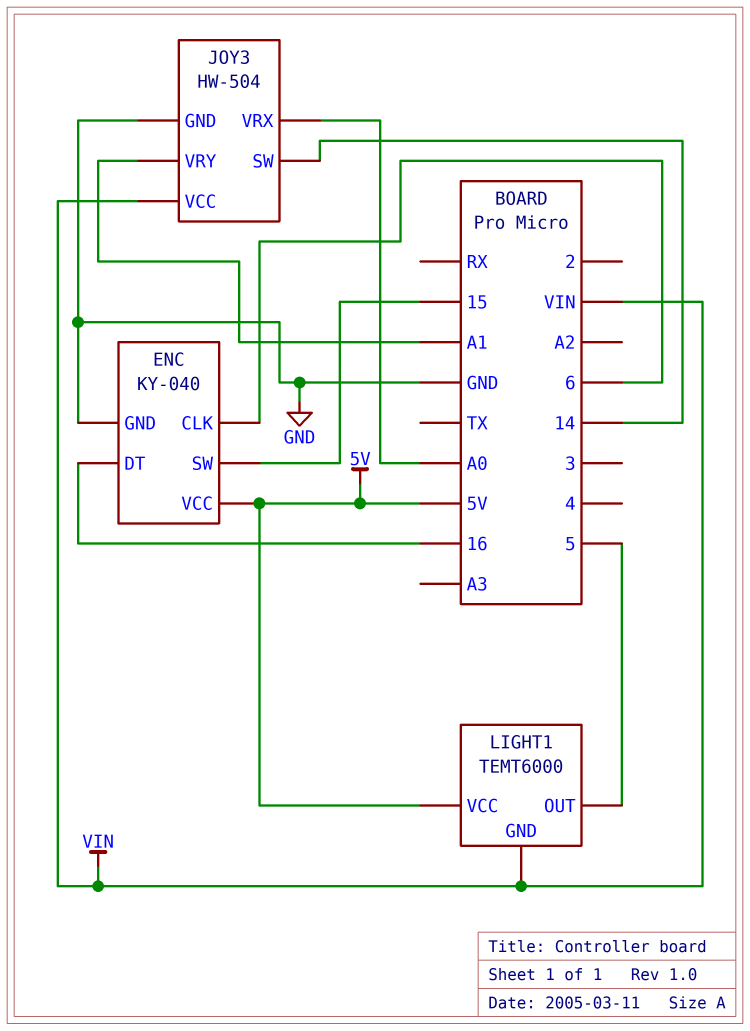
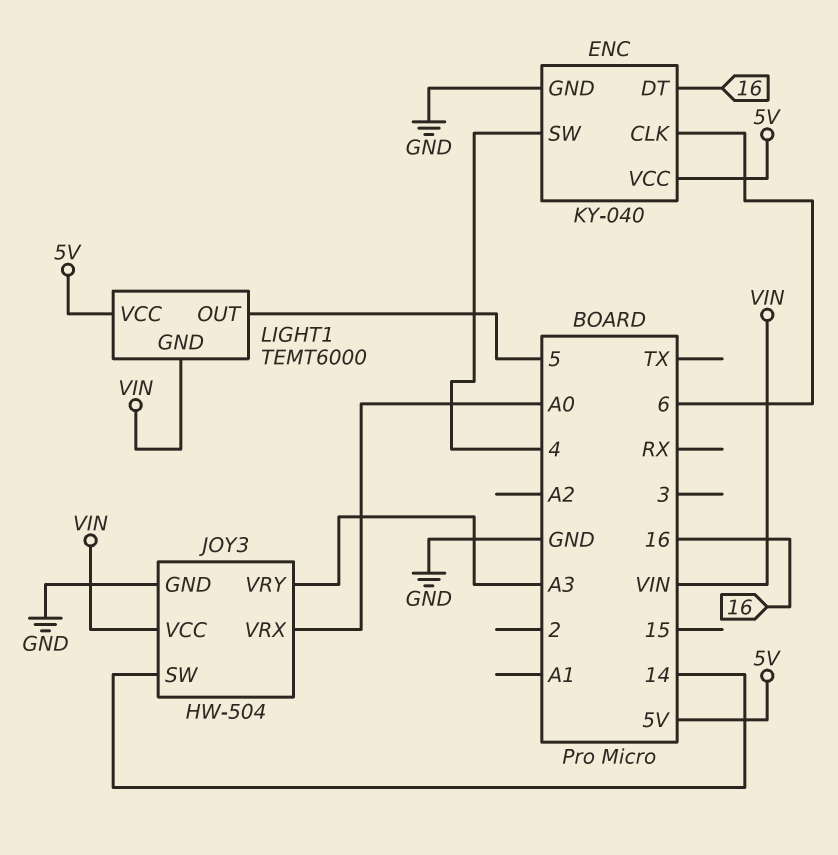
ENC pin SW: 15 -> 4
JOY3 pin VRY: A1 -> A3

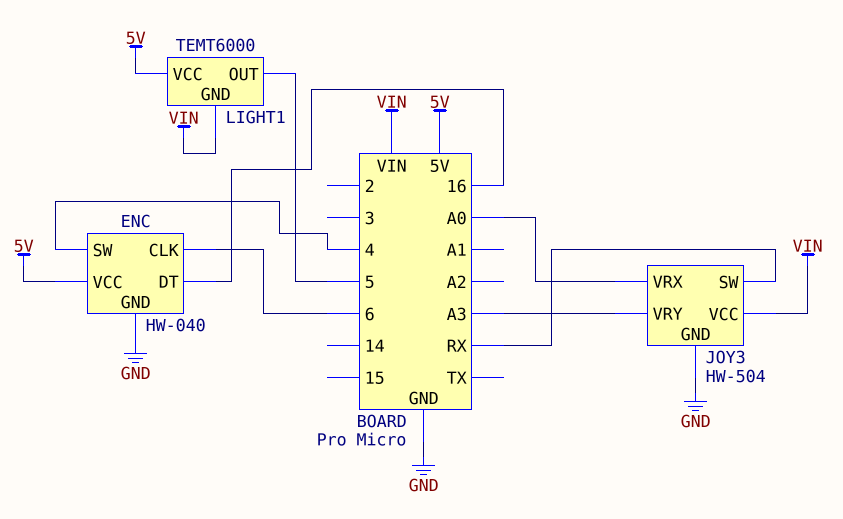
ENC: KY-040 -> HW-040
JOY3 pin SW: 14 -> RX

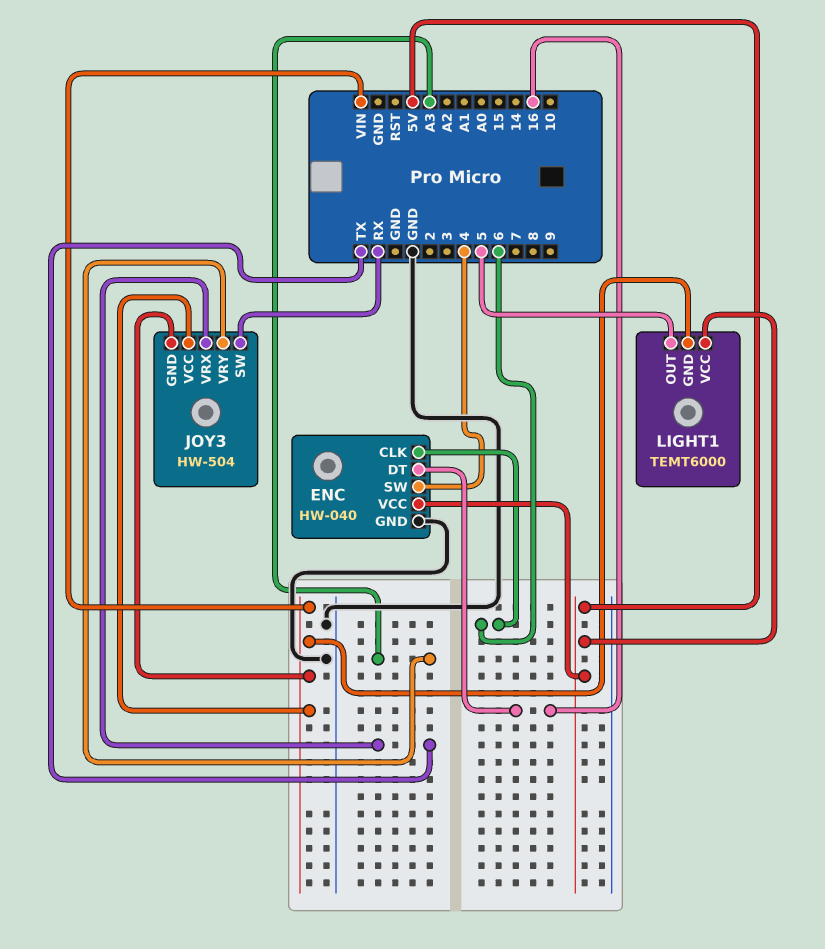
JOY3 pin GND: GND -> VIN
JOY3 pin VRX: A0 -> TX

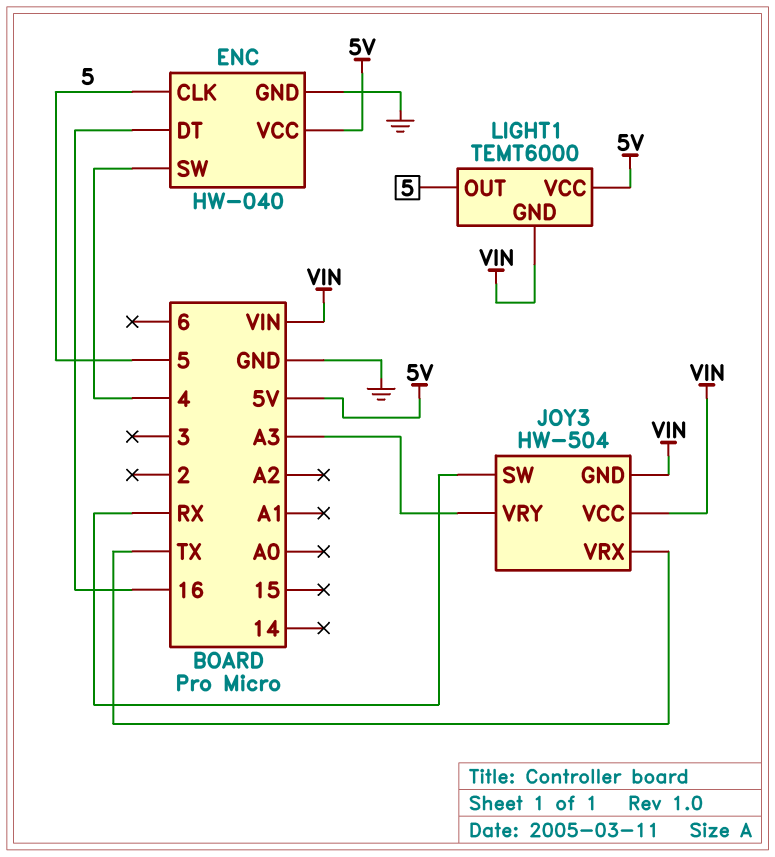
ENC pin CLK: 6 -> 5

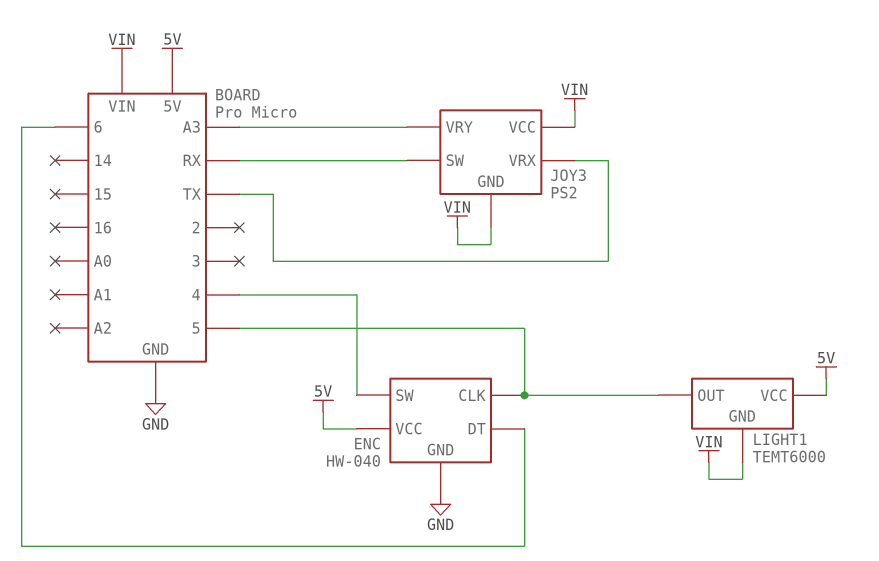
ENC pin DT: 16 -> 6
JOY3: HW-504 -> PS2

